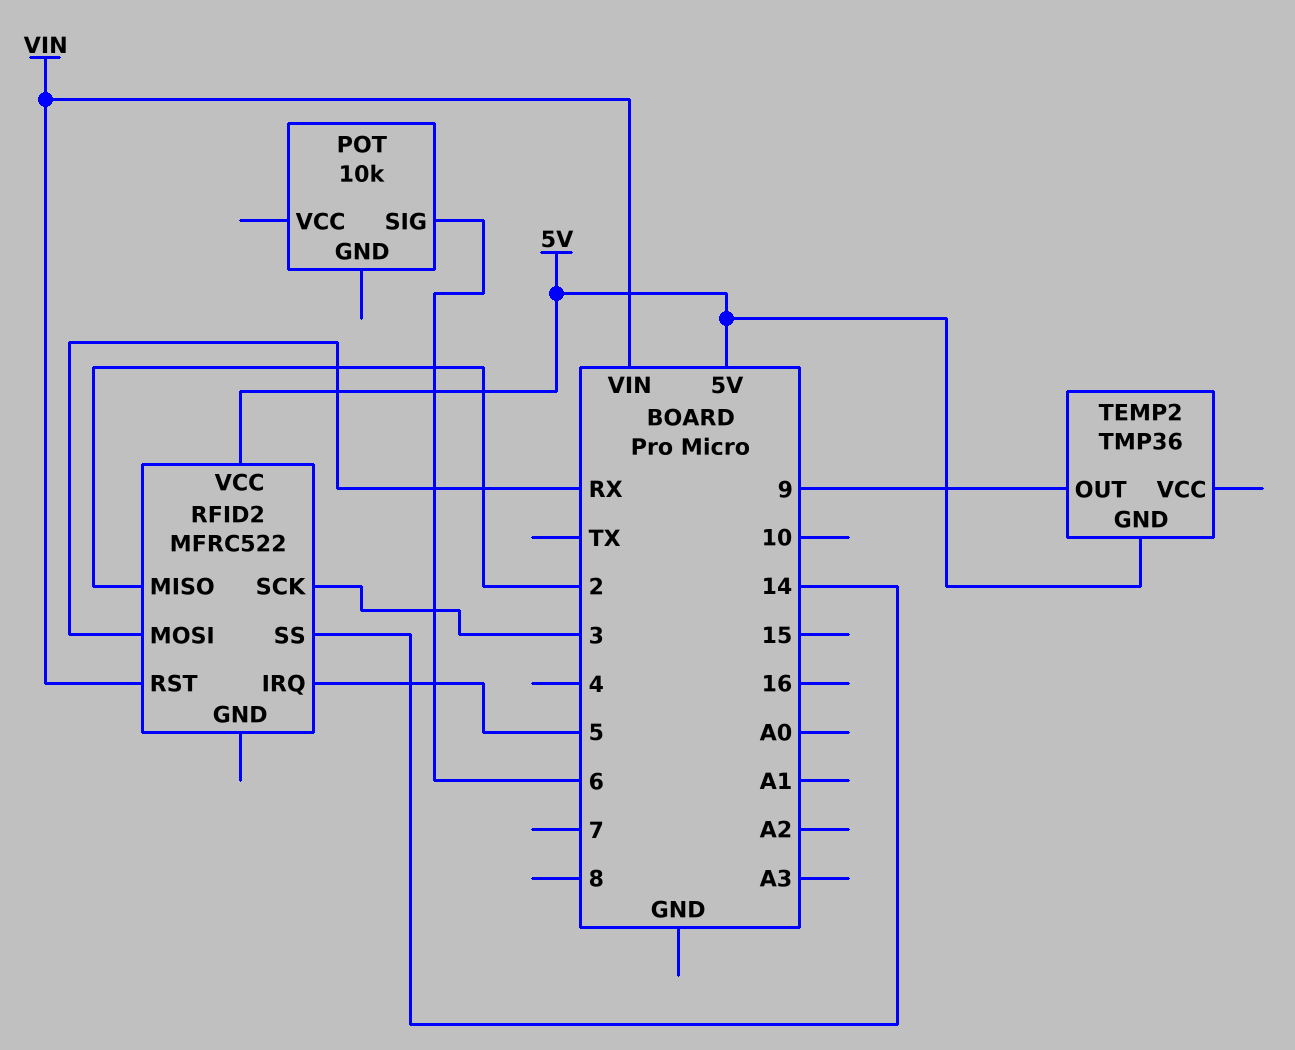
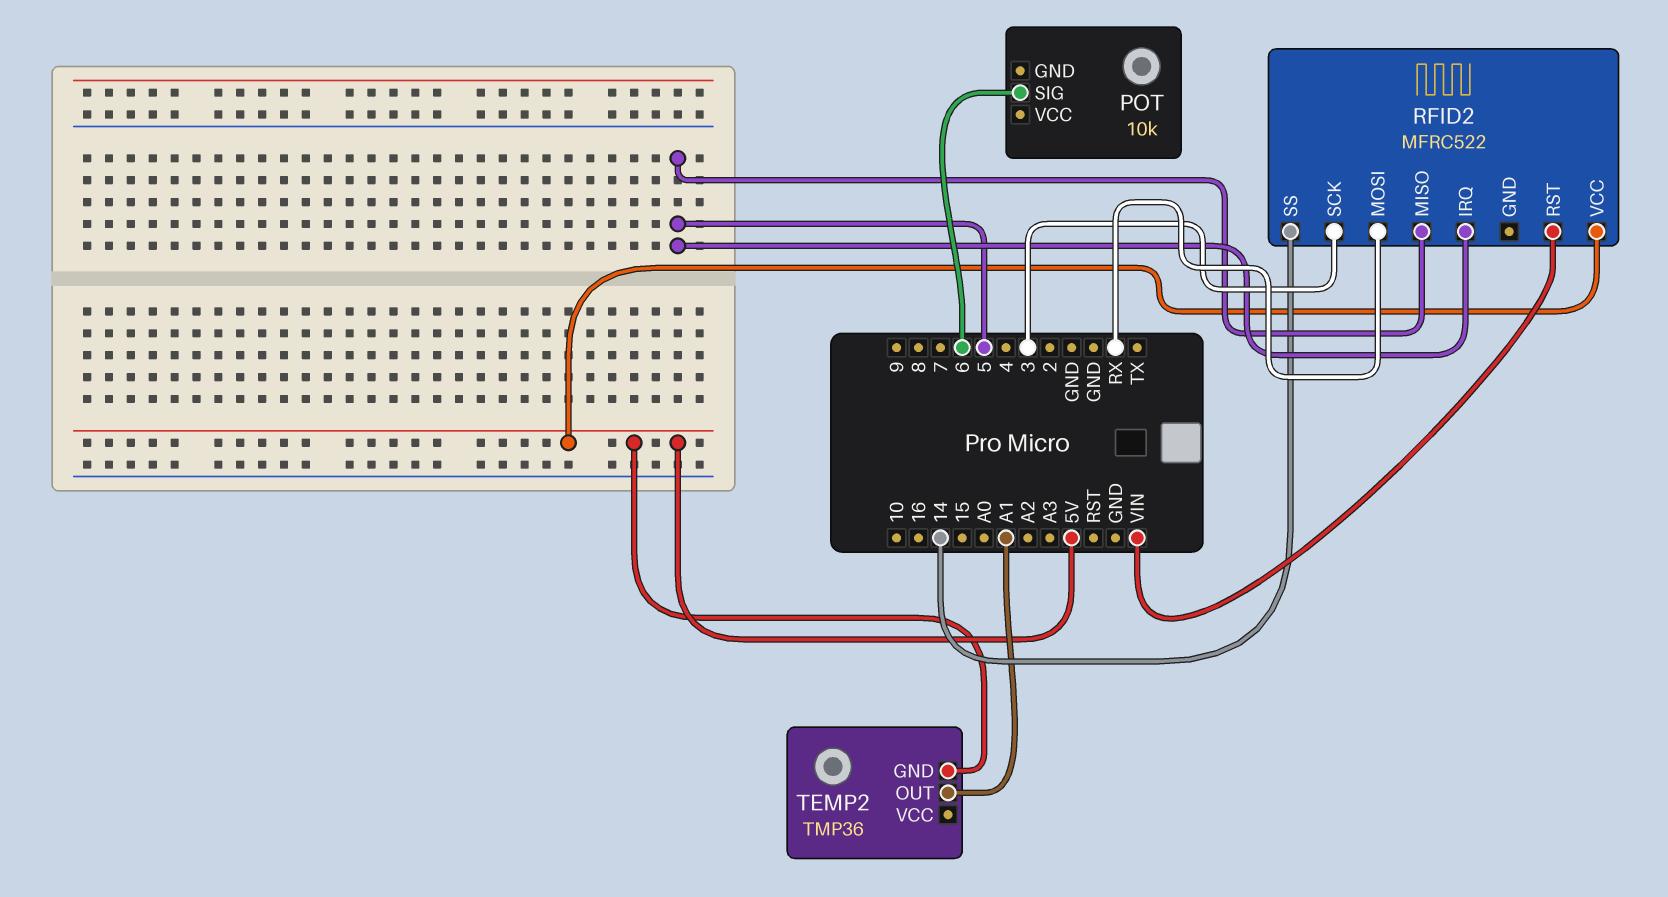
RFID2 pin MISO: 2 -> 5
TEMP2 pin OUT: 9 -> A1

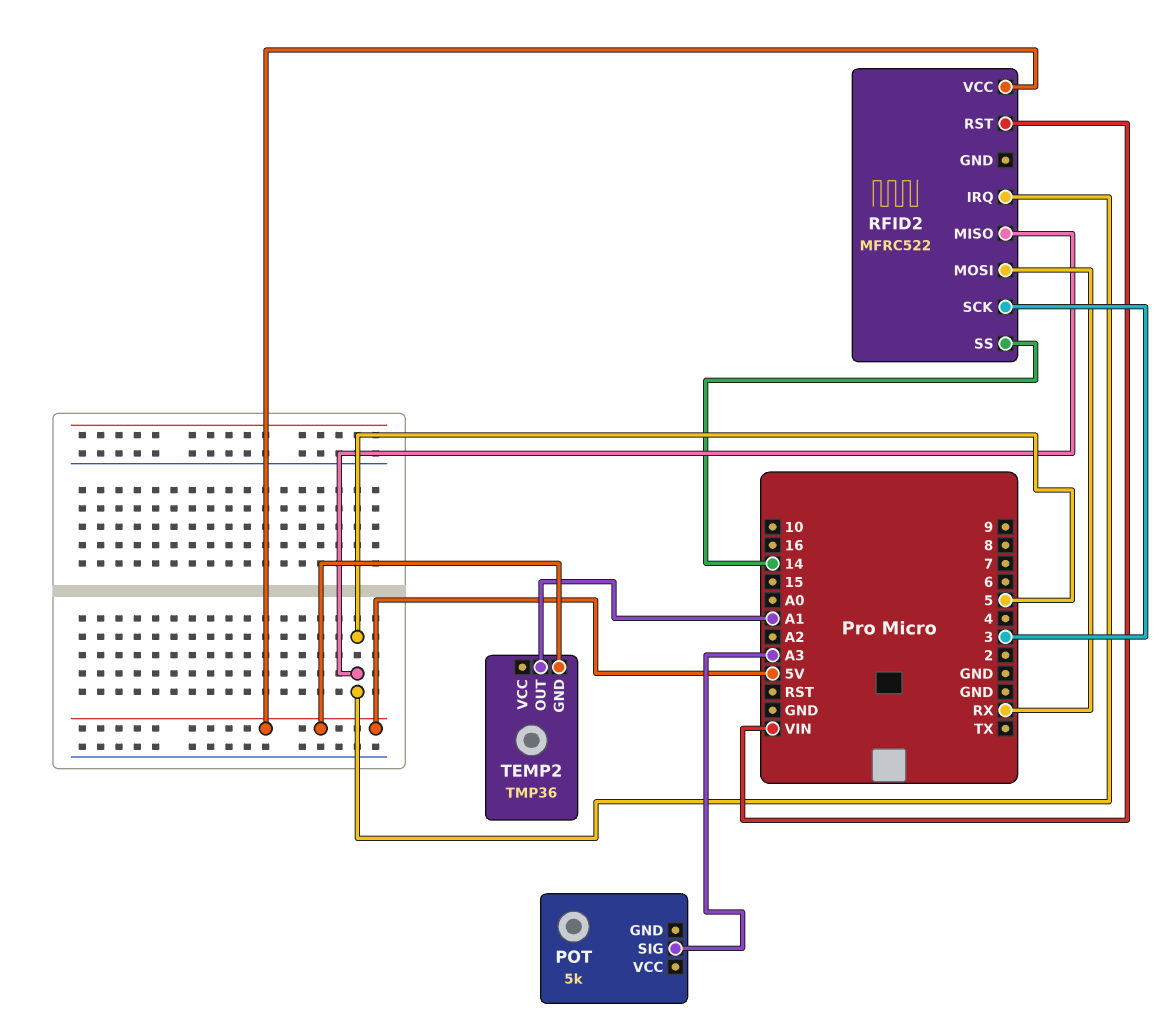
POT: 10k -> 5k
POT pin SIG: 6 -> A3

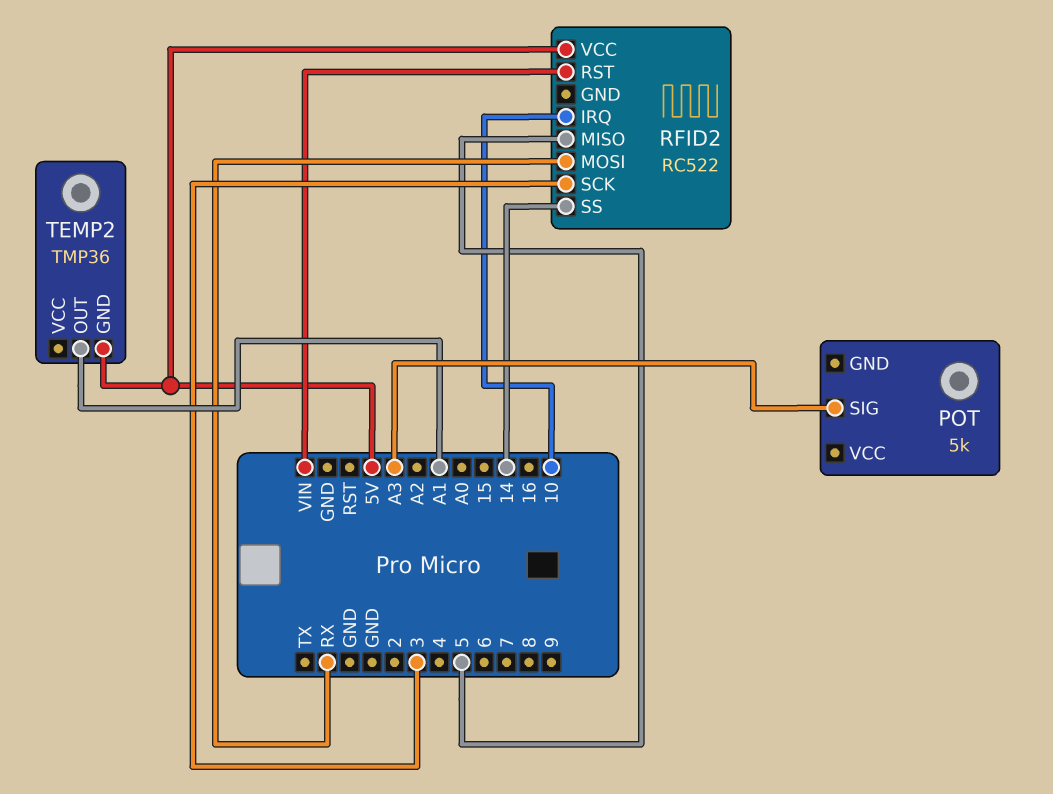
RFID2: MFRC522 -> RC522
RFID2 pin IRQ: 5 -> 10

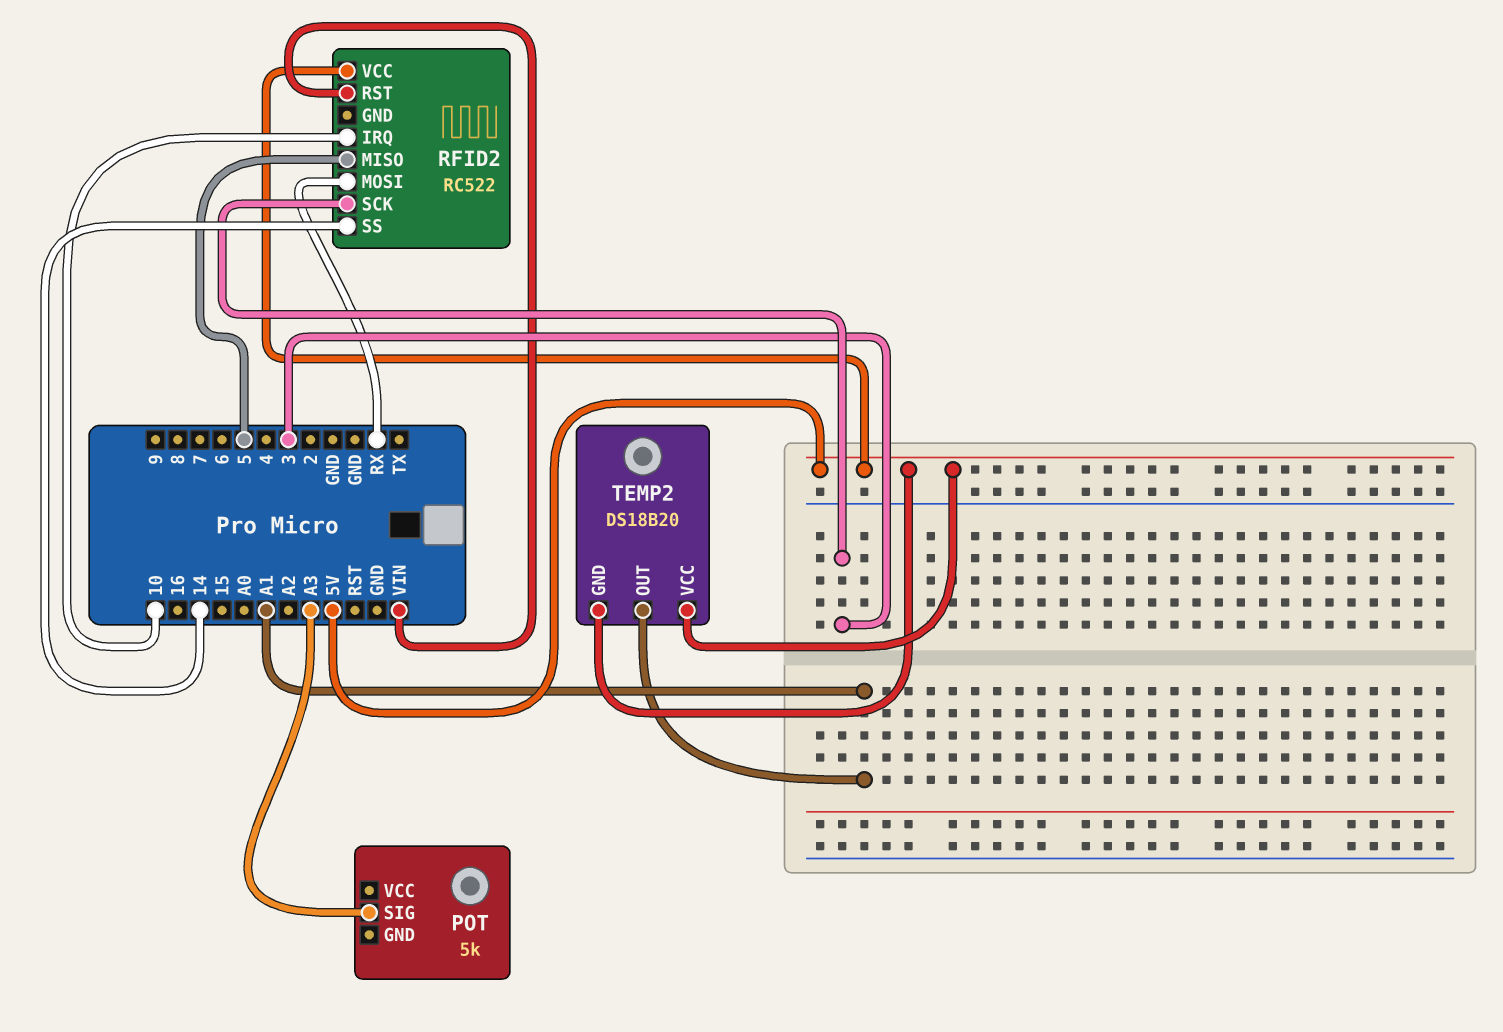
TEMP2: TMP36 -> DS18B20
TEMP2 pin VCC: none -> 5V

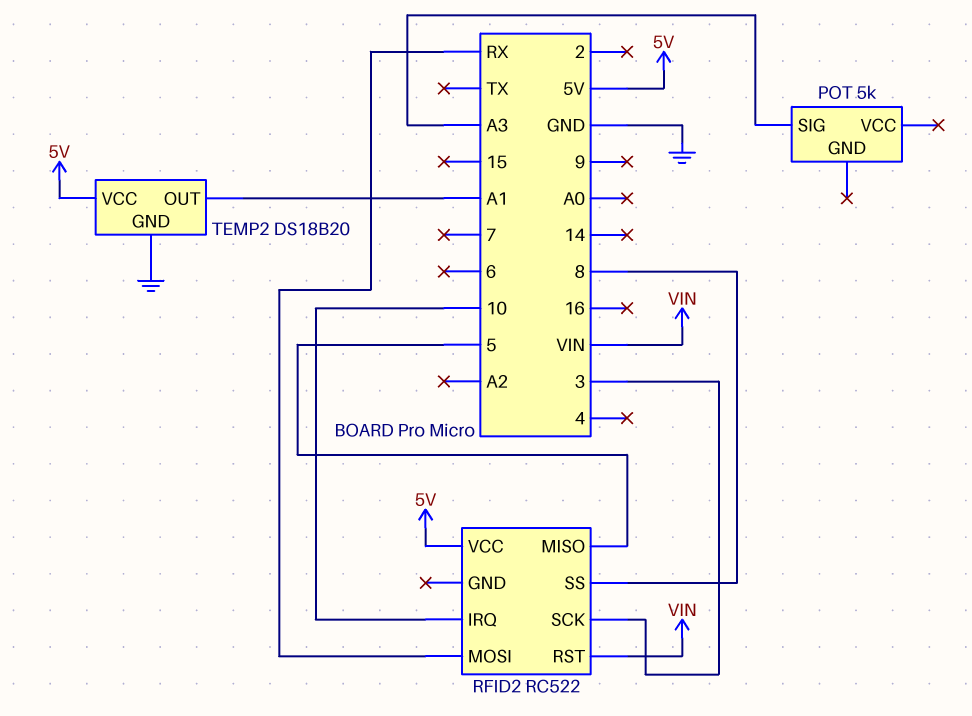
RFID2 pin SS: 14 -> 8
TEMP2 pin GND: 5V -> GND

